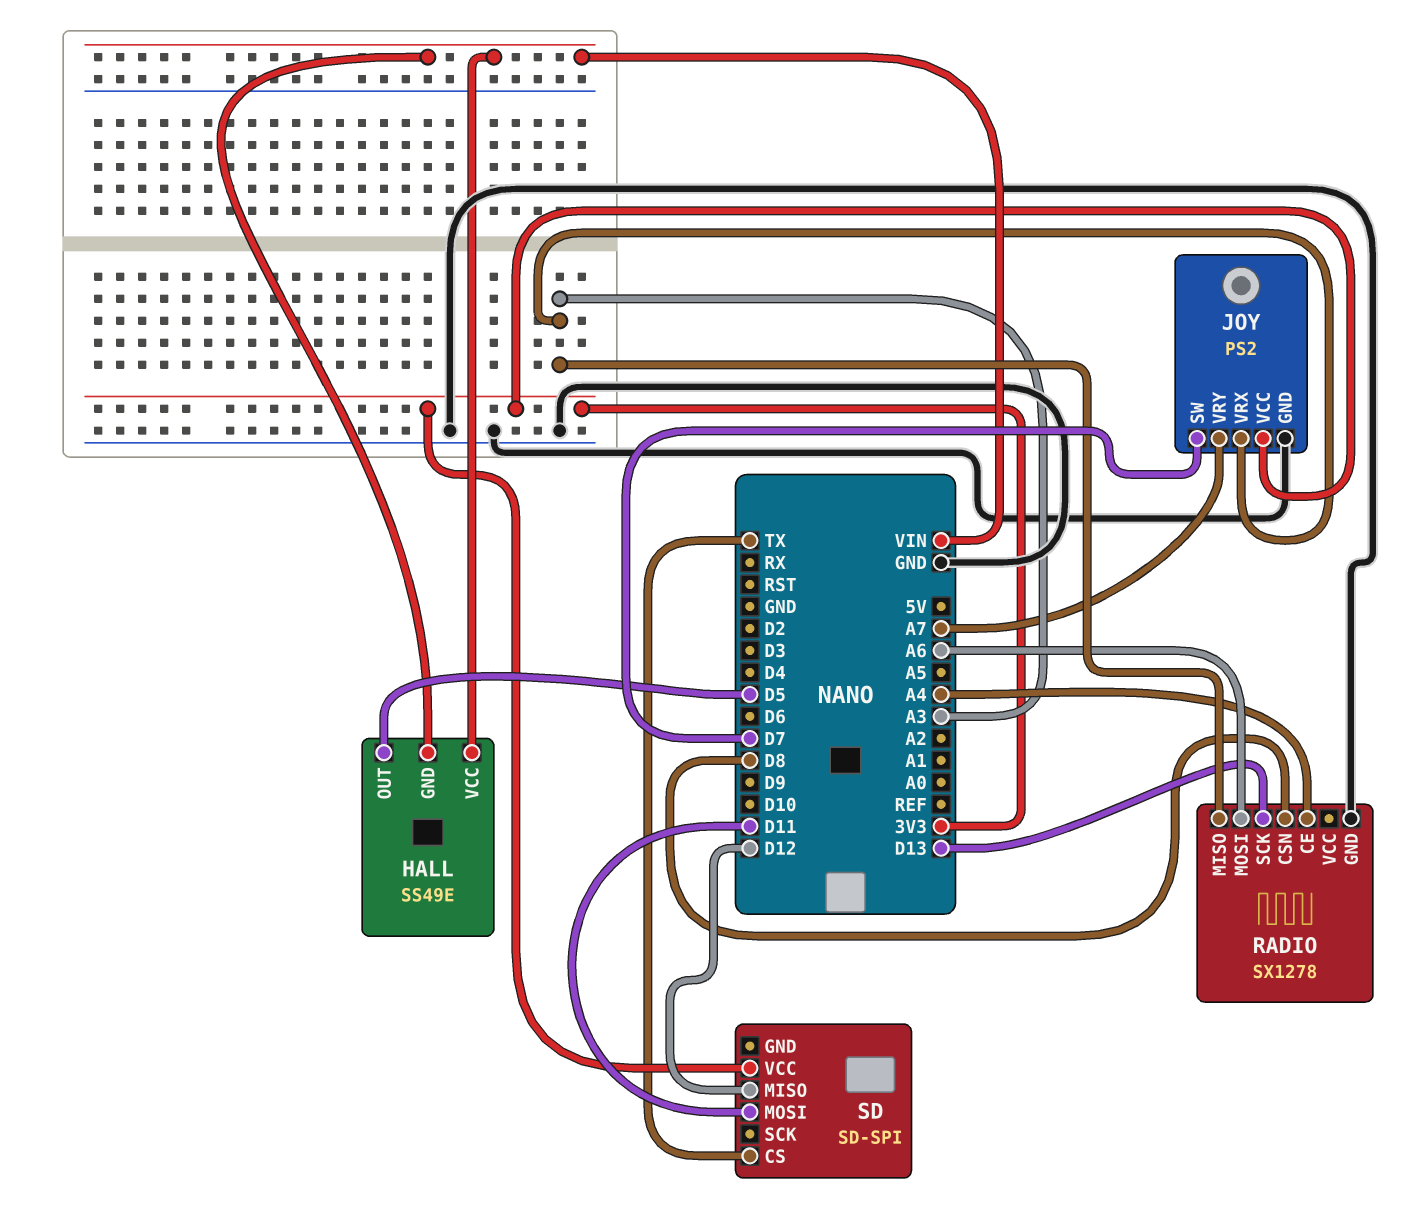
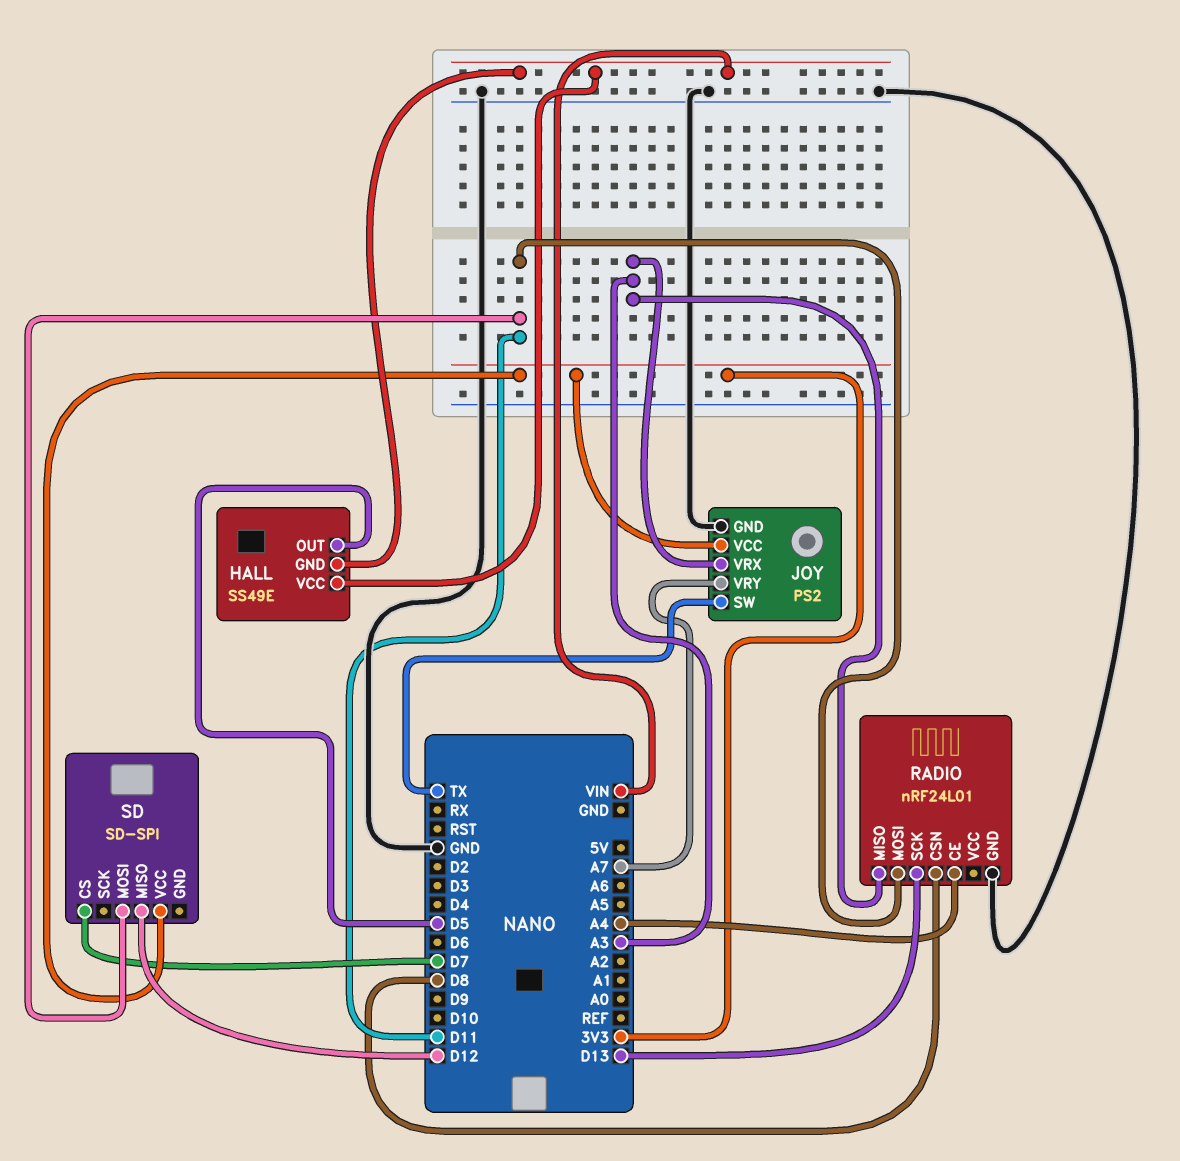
JOY pin SW: D7 -> TX
RADIO: SX1278 -> nRF24L01
RADIO pin MOSI: A6 -> D11
SD pin CS: TX -> D7

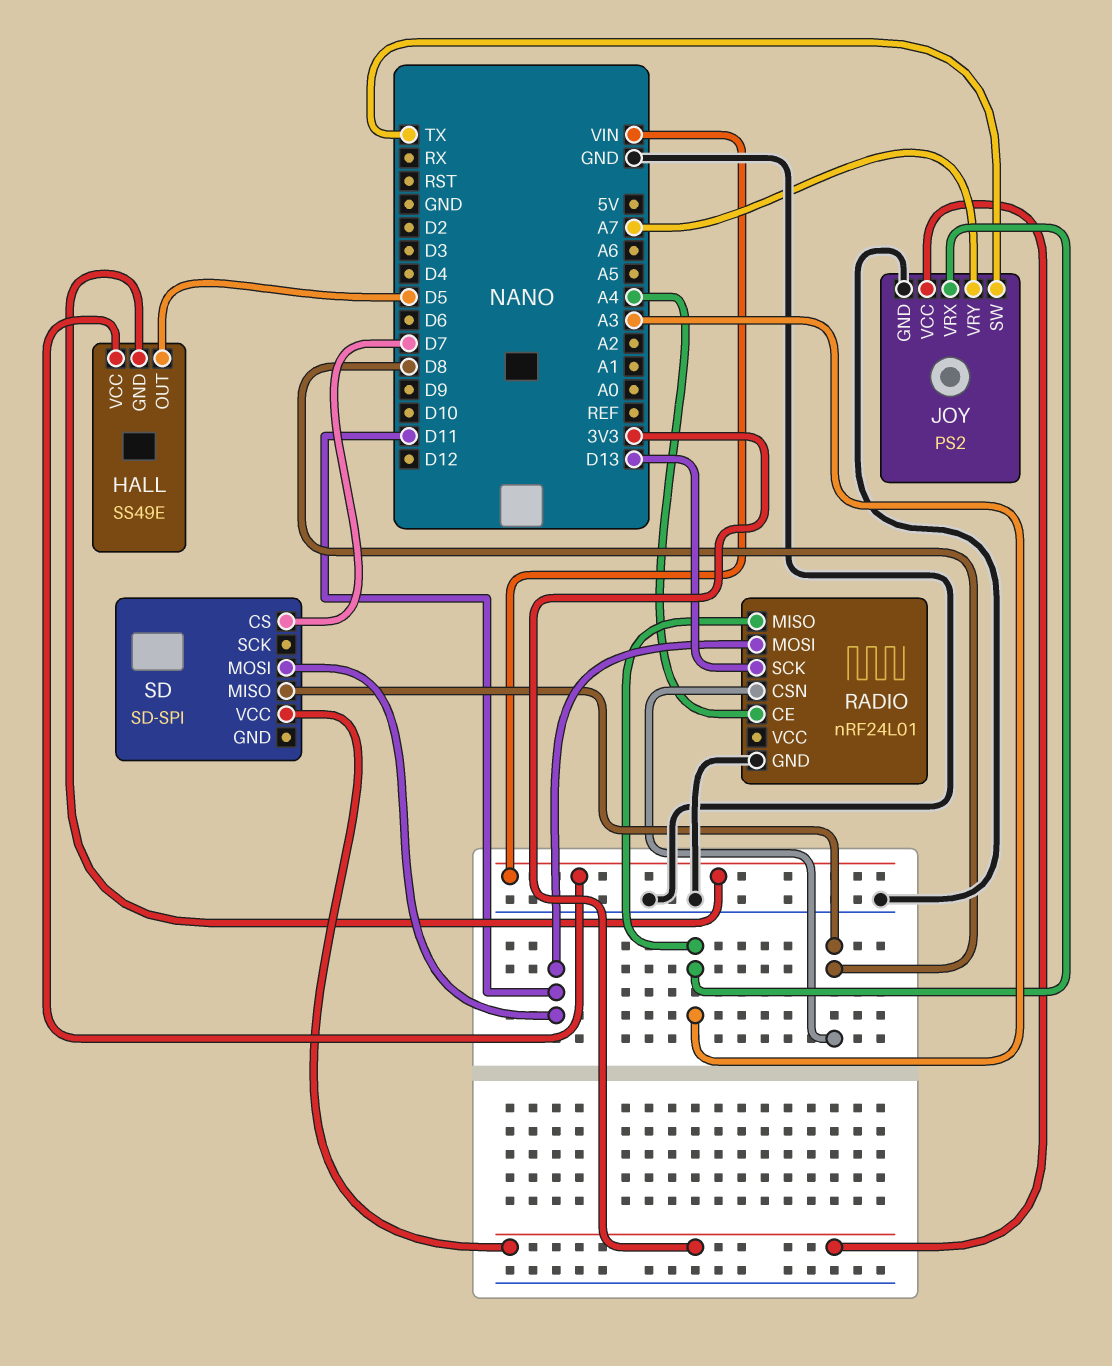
SD pin MISO: D12 -> D8

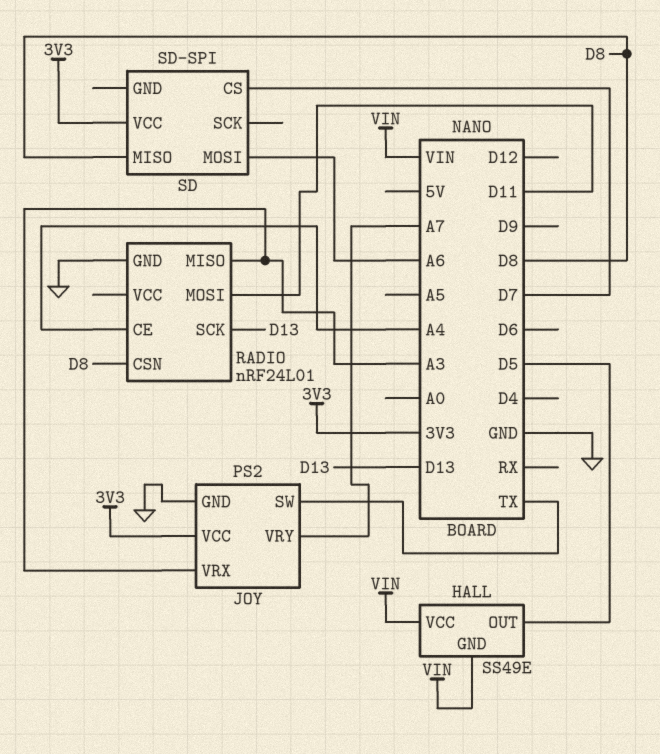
SD pin MOSI: D11 -> A6

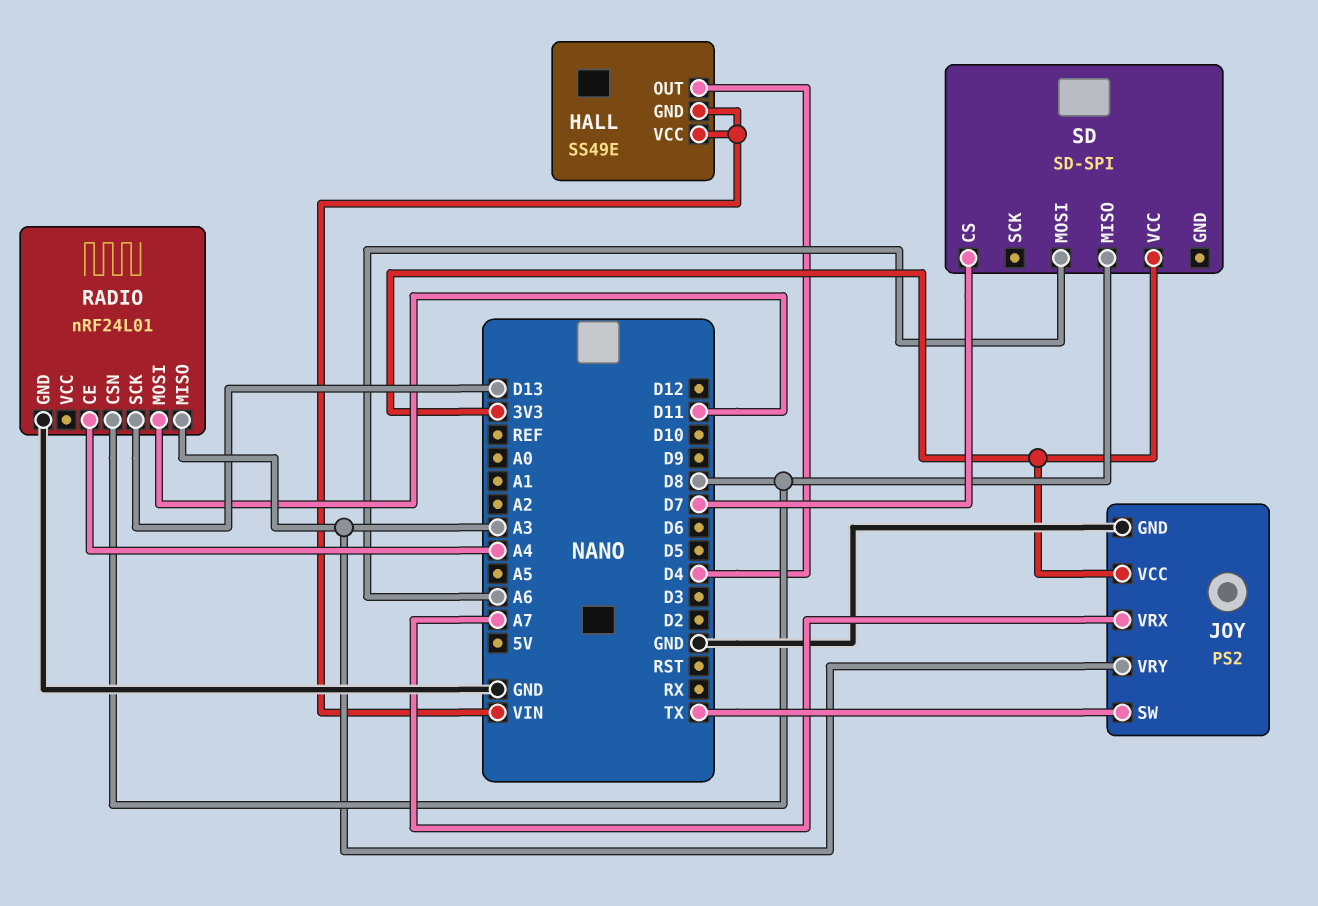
HALL pin OUT: D5 -> D4
JOY pin VRX: A3 -> A7
JOY pin VRY: A7 -> A3

